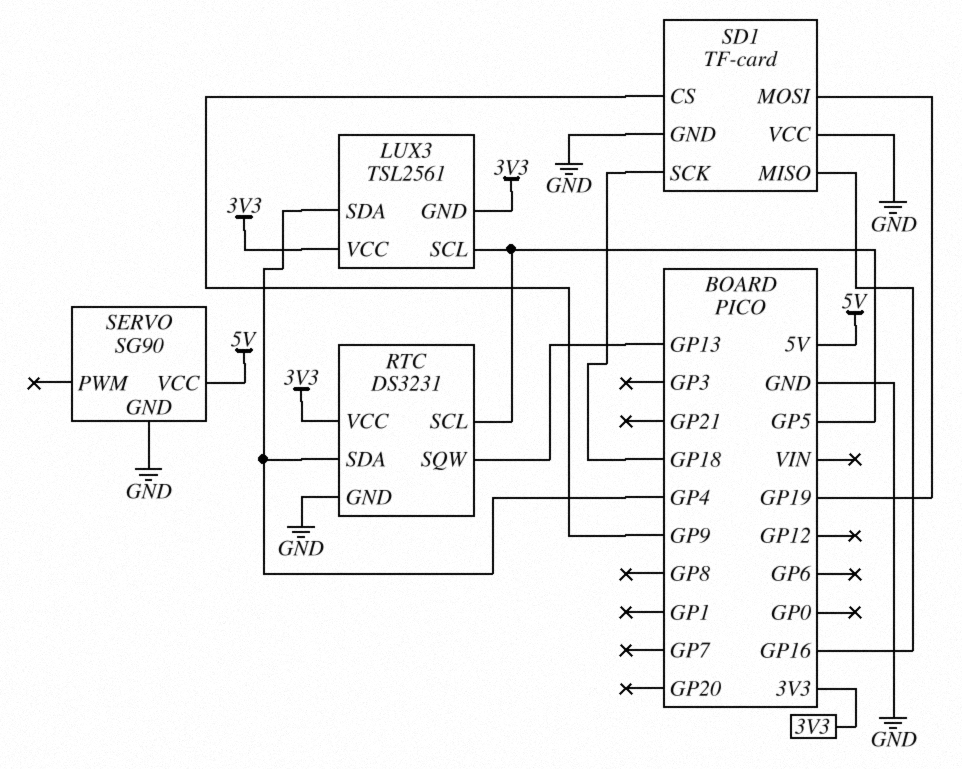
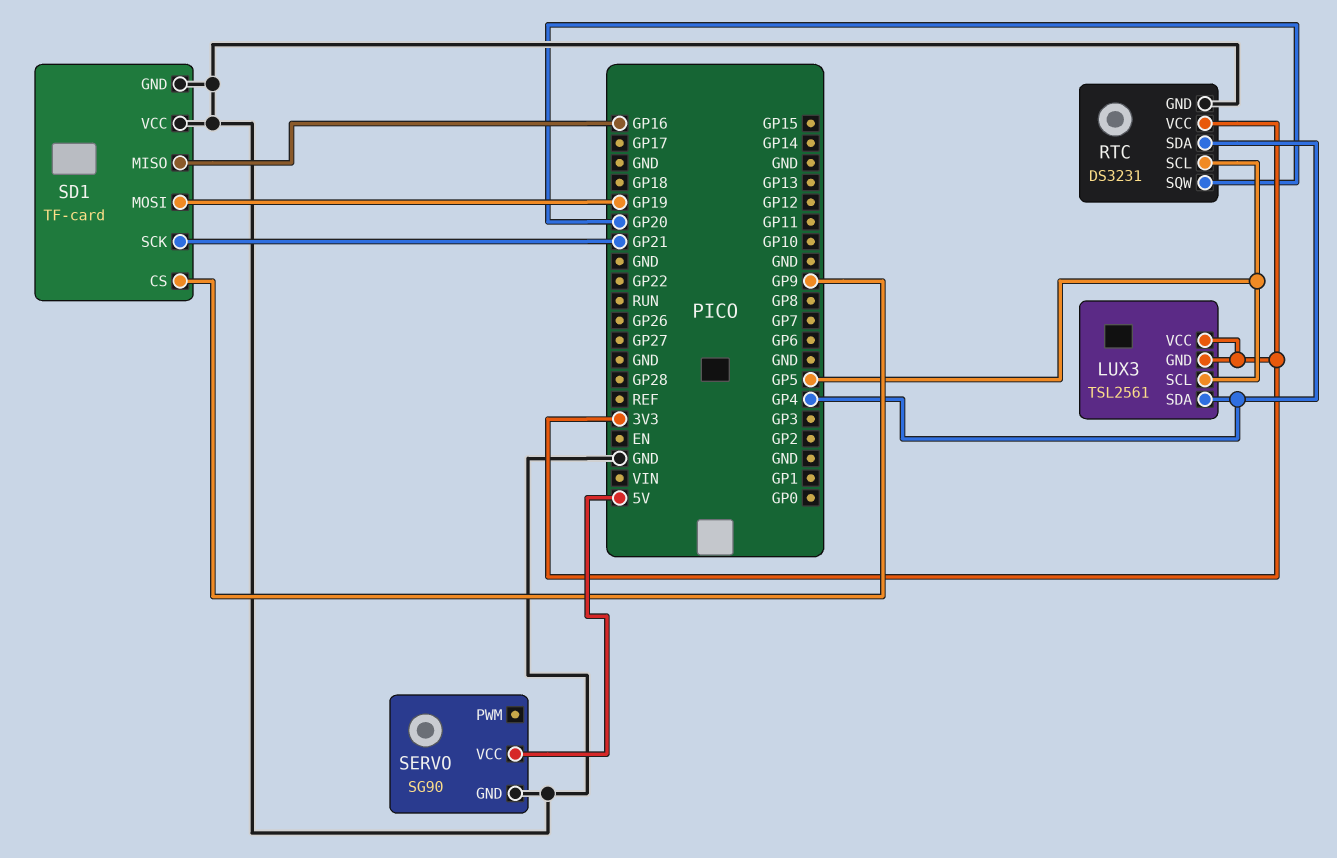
RTC pin SQW: GP13 -> GP20
SD1 pin SCK: GP18 -> GP21

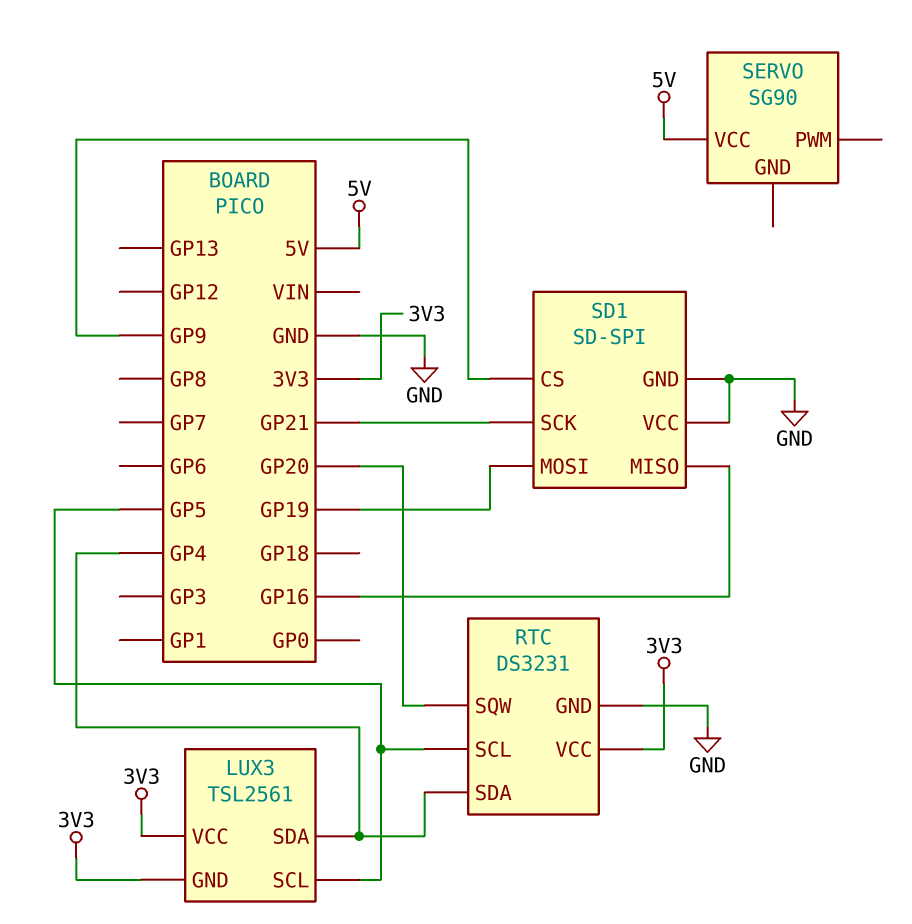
SD1: TF-card -> SD-SPI
SERVO pin GND: GND -> none

